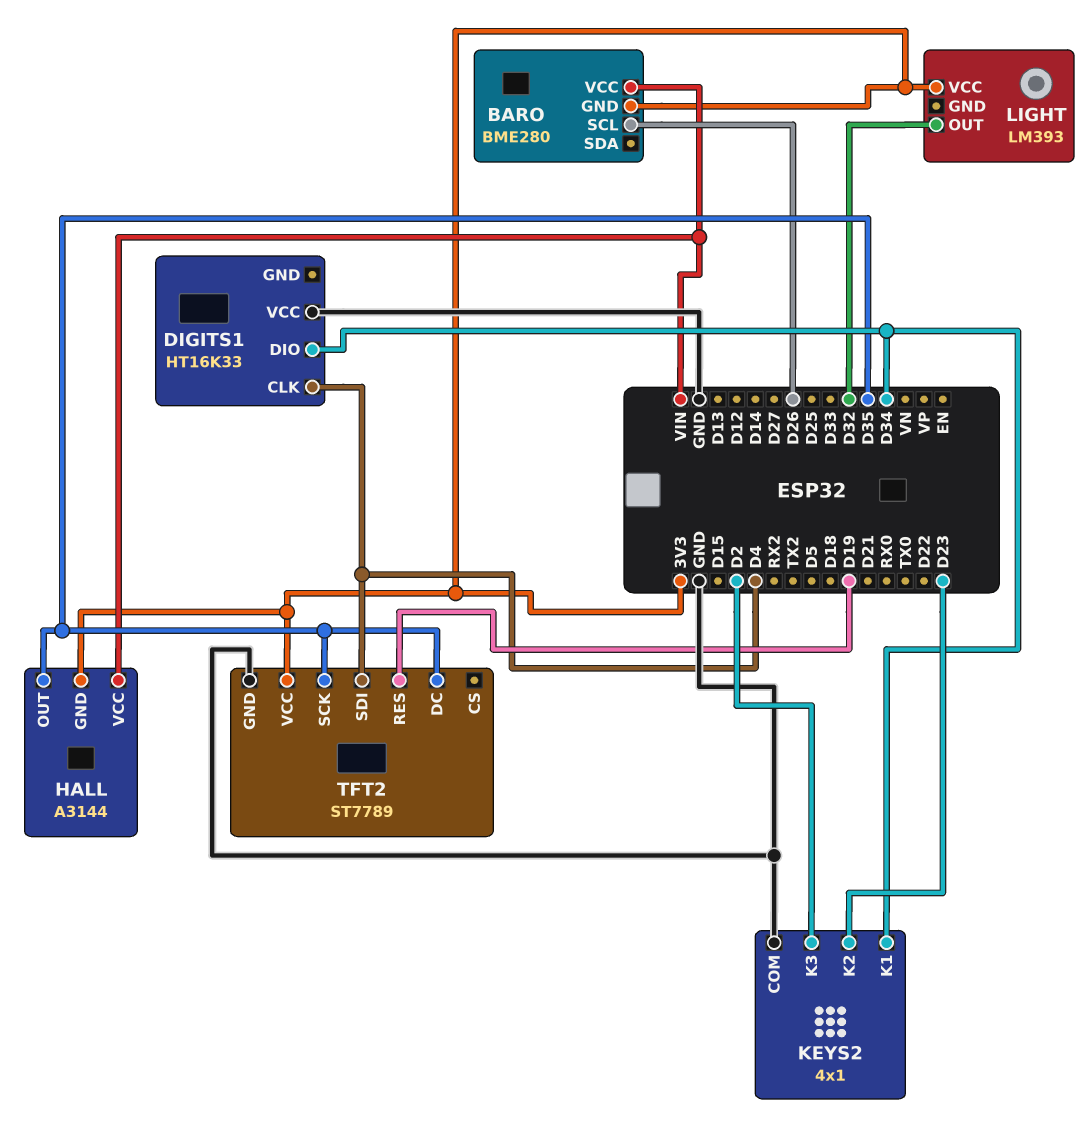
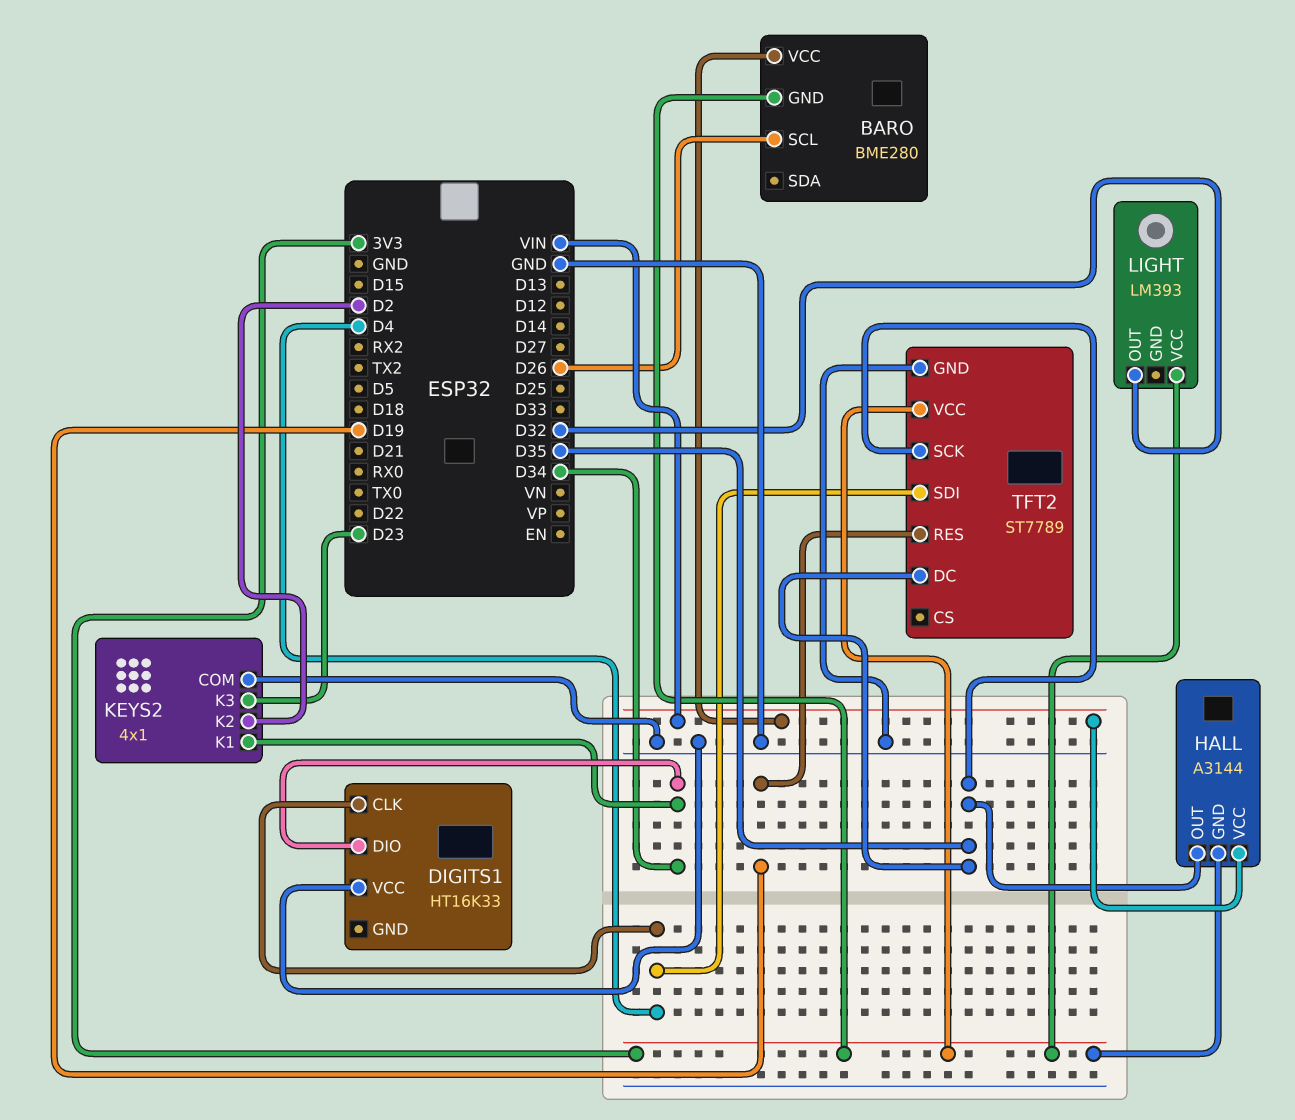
KEYS2 pin K2: D23 -> D2
KEYS2 pin K3: D2 -> D23

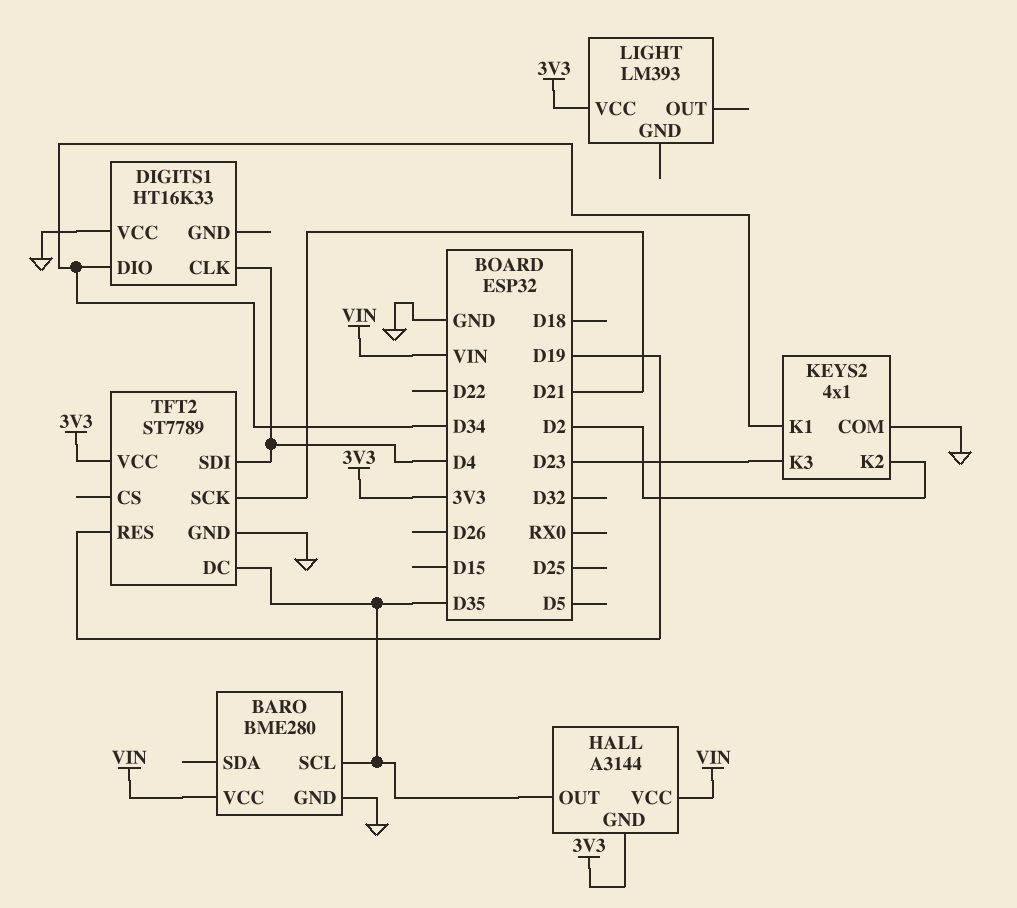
BARO pin GND: 3V3 -> GND
BARO pin SCL: D26 -> D35
LIGHT pin OUT: D32 -> none
TFT2 pin SCK: D35 -> D21

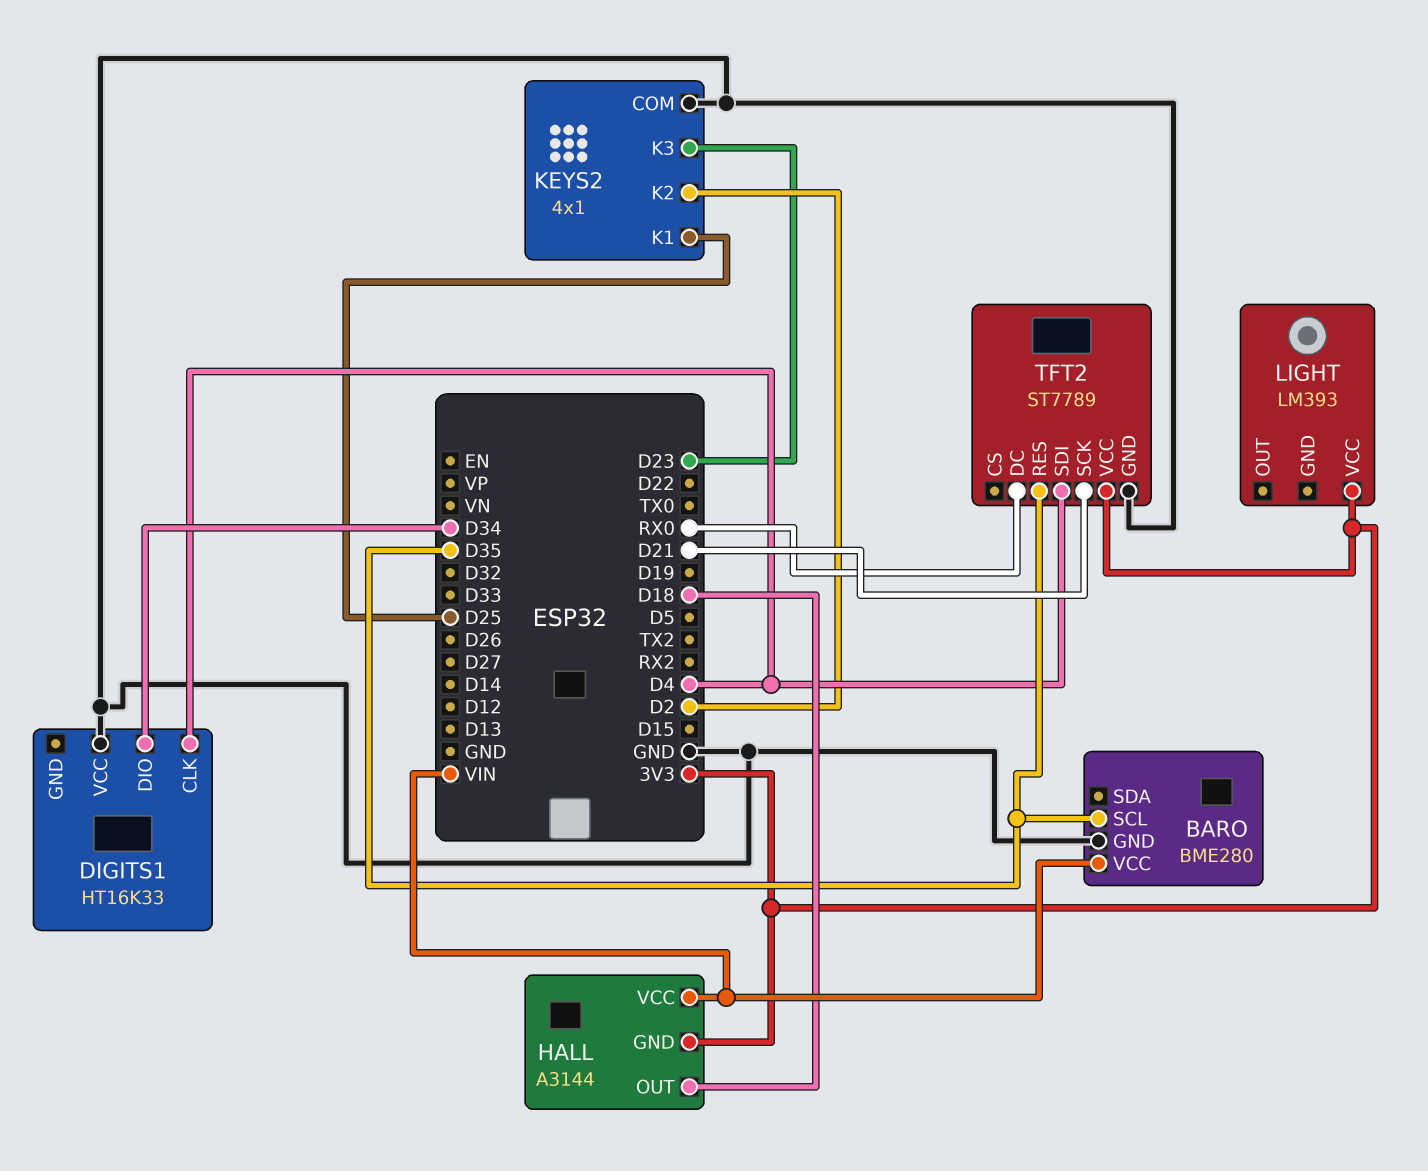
HALL pin OUT: D35 -> D18
KEYS2 pin K1: D34 -> D25
TFT2 pin DC: D35 -> RX0
TFT2 pin RES: D19 -> D35

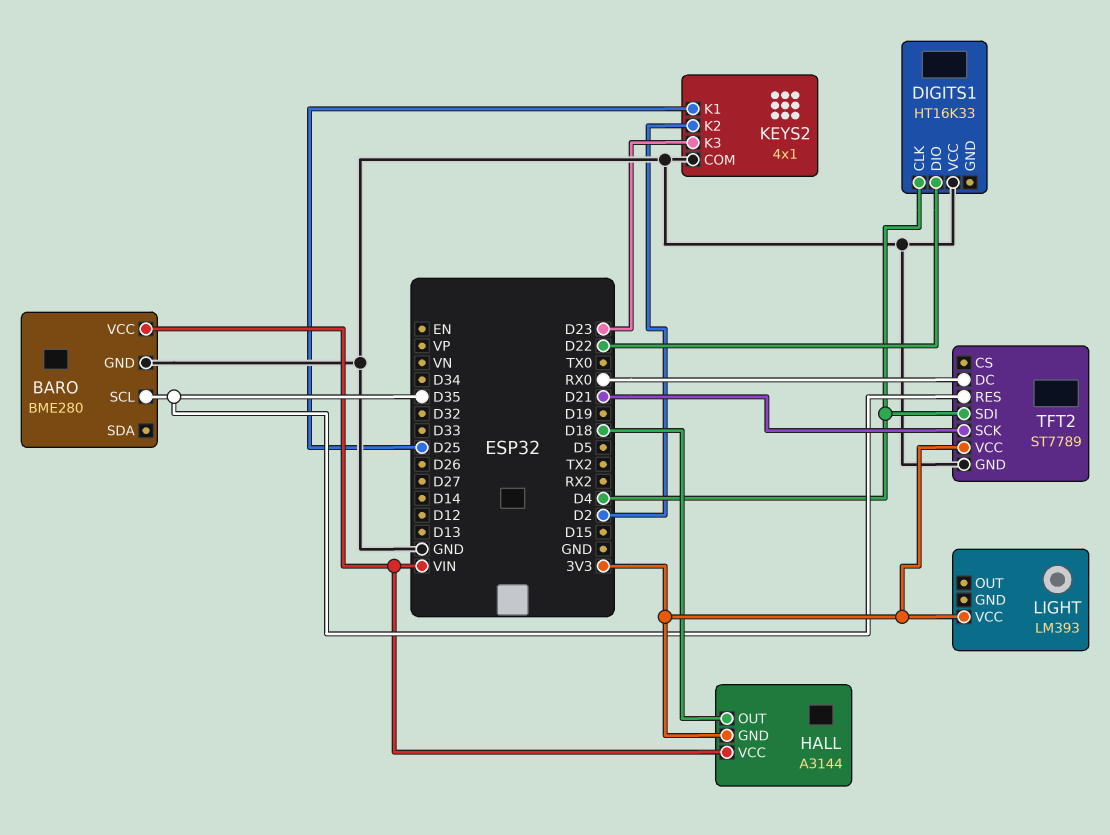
DIGITS1 pin DIO: D34 -> D22

